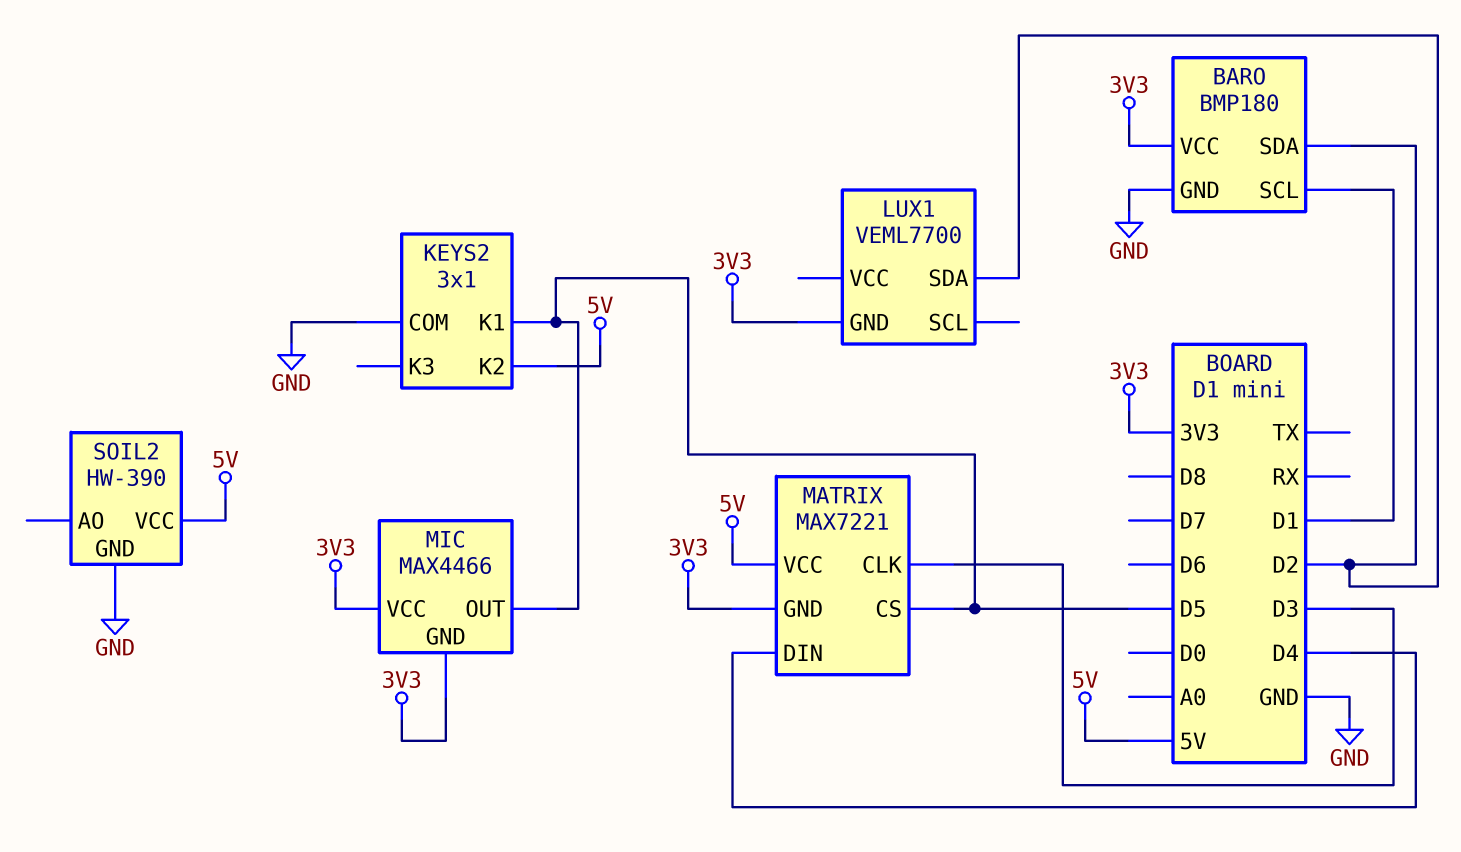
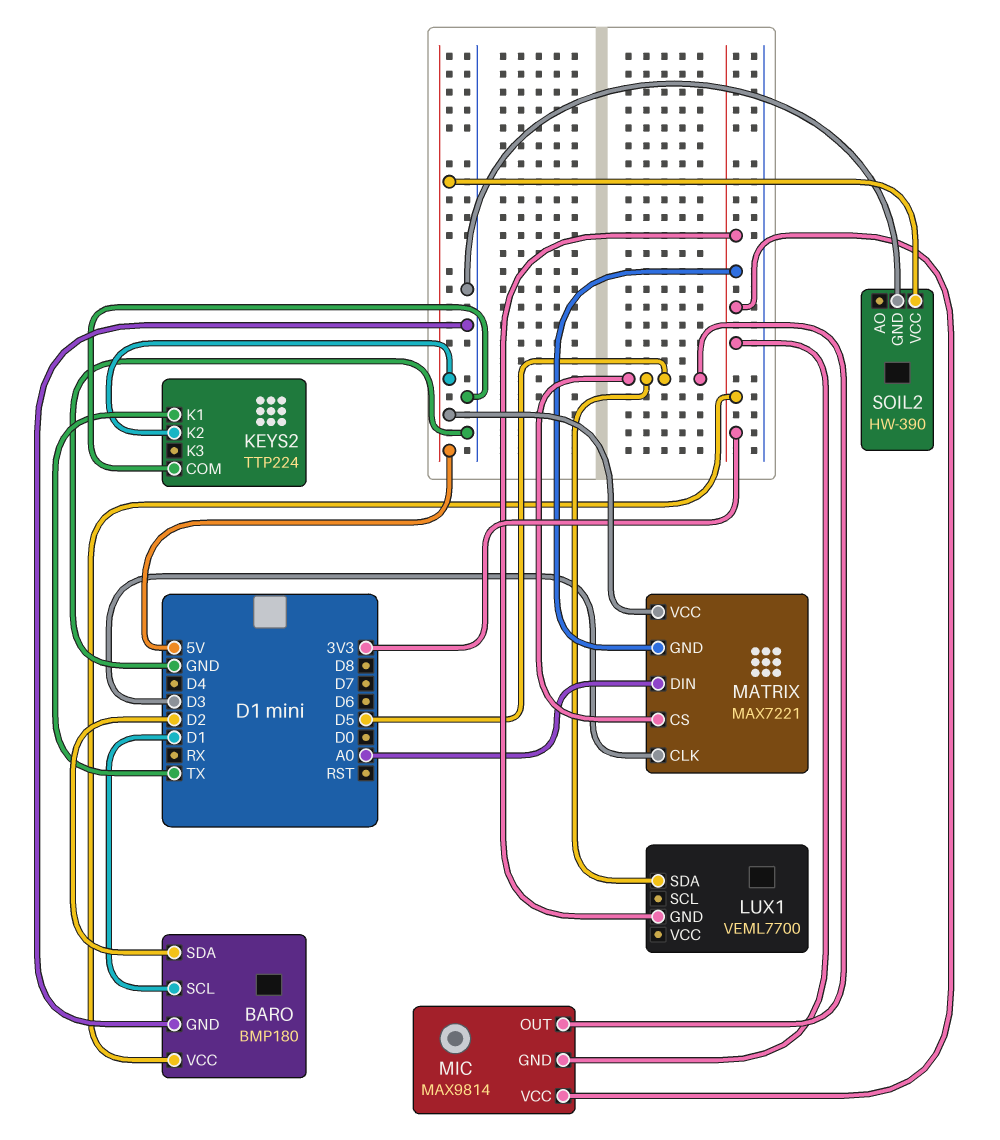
KEYS2: 3x1 -> TTP224
KEYS2 pin K1: D5 -> TX
LUX1 pin SDA: D2 -> D5
MATRIX pin DIN: D4 -> A0
MIC: MAX4466 -> MAX9814

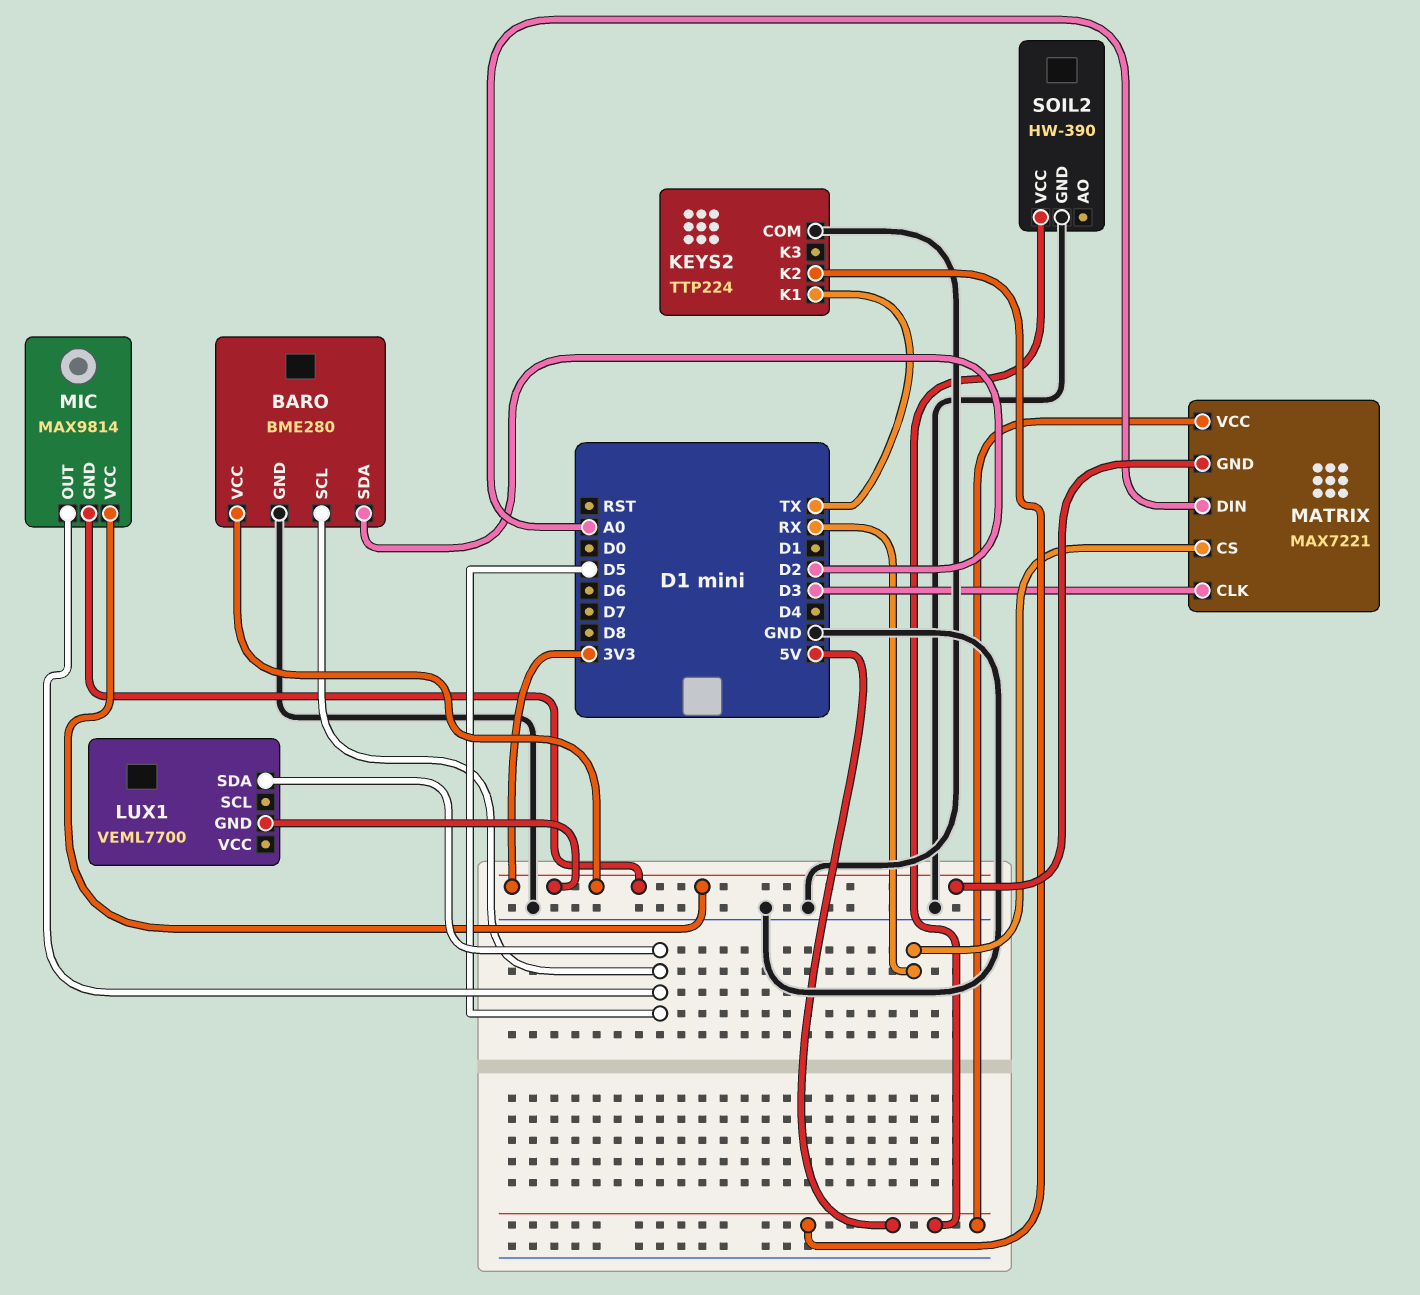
BARO: BMP180 -> BME280
BARO pin SCL: D1 -> D5
MATRIX pin CS: D5 -> RX

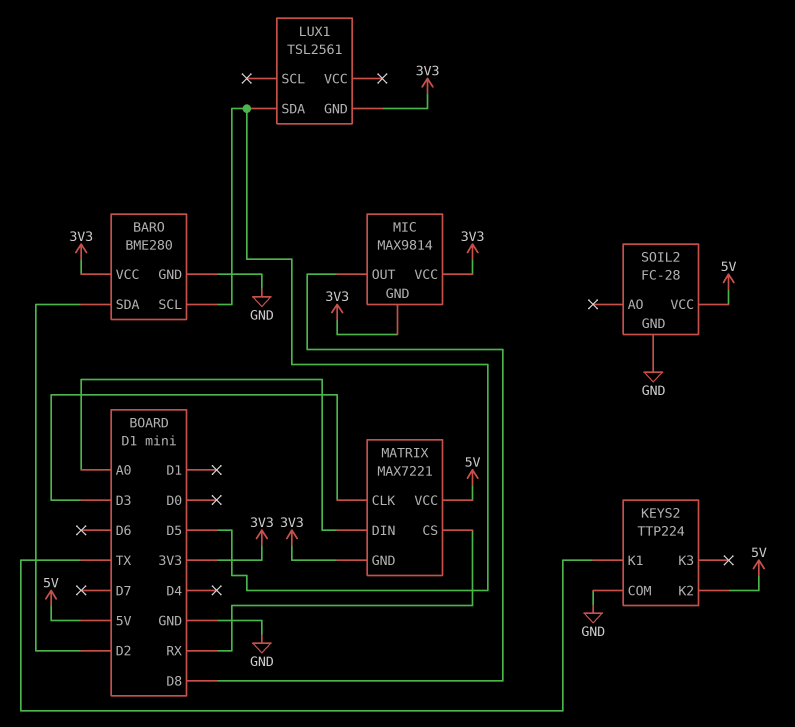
LUX1: VEML7700 -> TSL2561
MIC pin OUT: D5 -> D8
SOIL2: HW-390 -> FC-28

